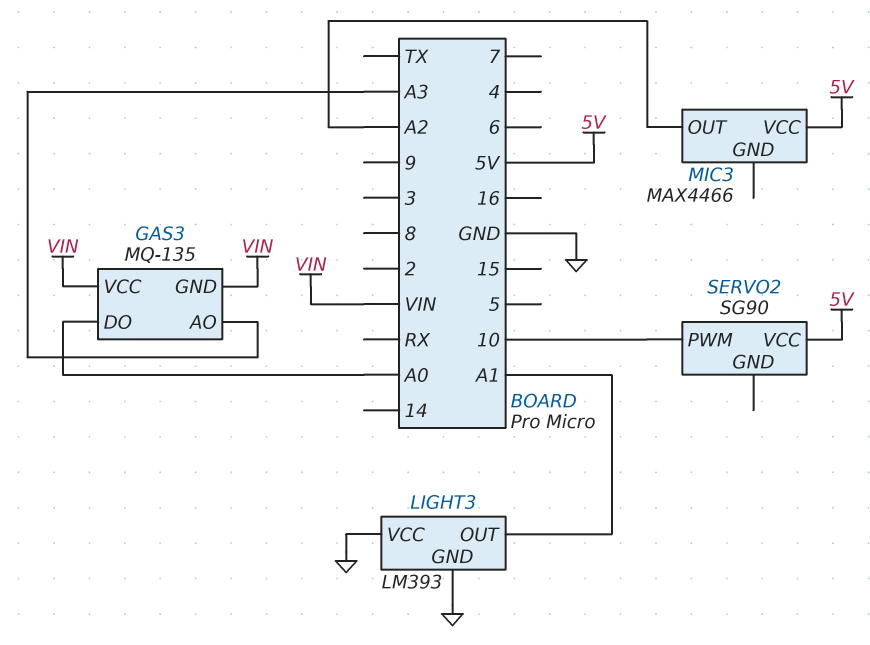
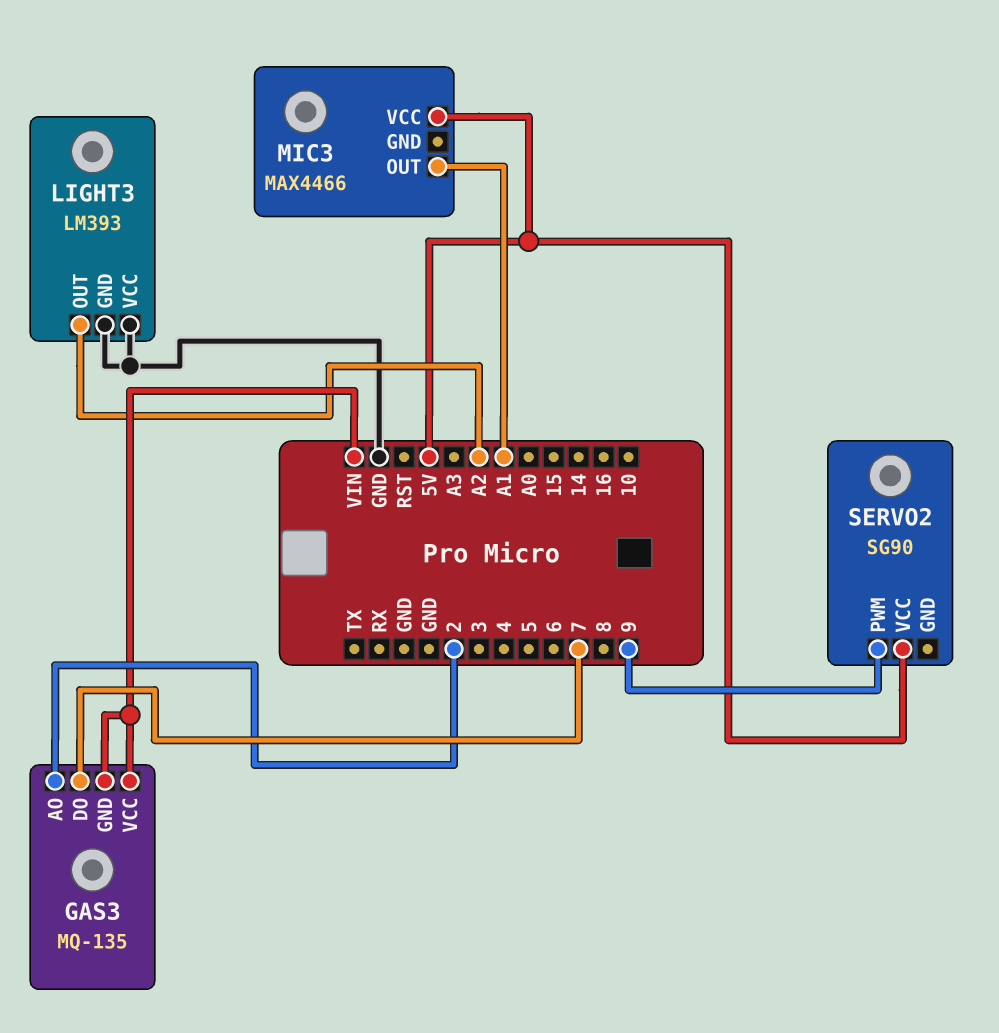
GAS3 pin AO: A3 -> 2
GAS3 pin DO: A0 -> 7
LIGHT3 pin OUT: A1 -> A2
MIC3 pin OUT: A2 -> A1
SERVO2 pin PWM: 10 -> 9

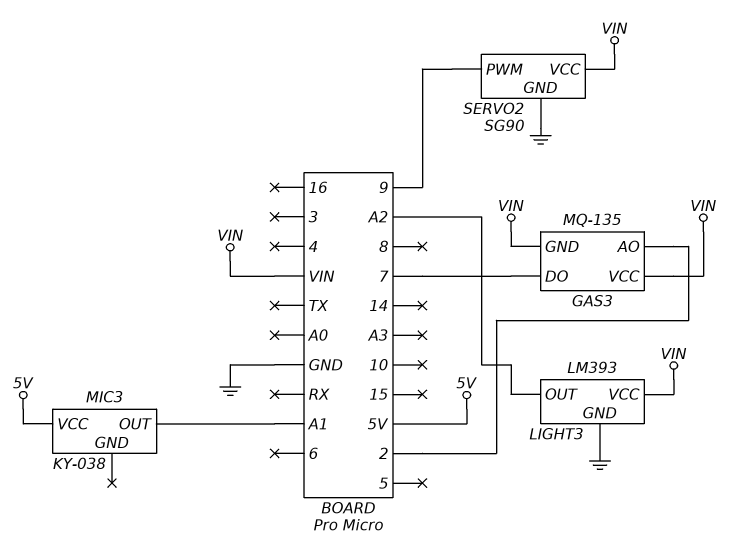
LIGHT3 pin VCC: GND -> VIN
MIC3: MAX4466 -> KY-038
SERVO2 pin GND: none -> GND
SERVO2 pin VCC: 5V -> VIN

